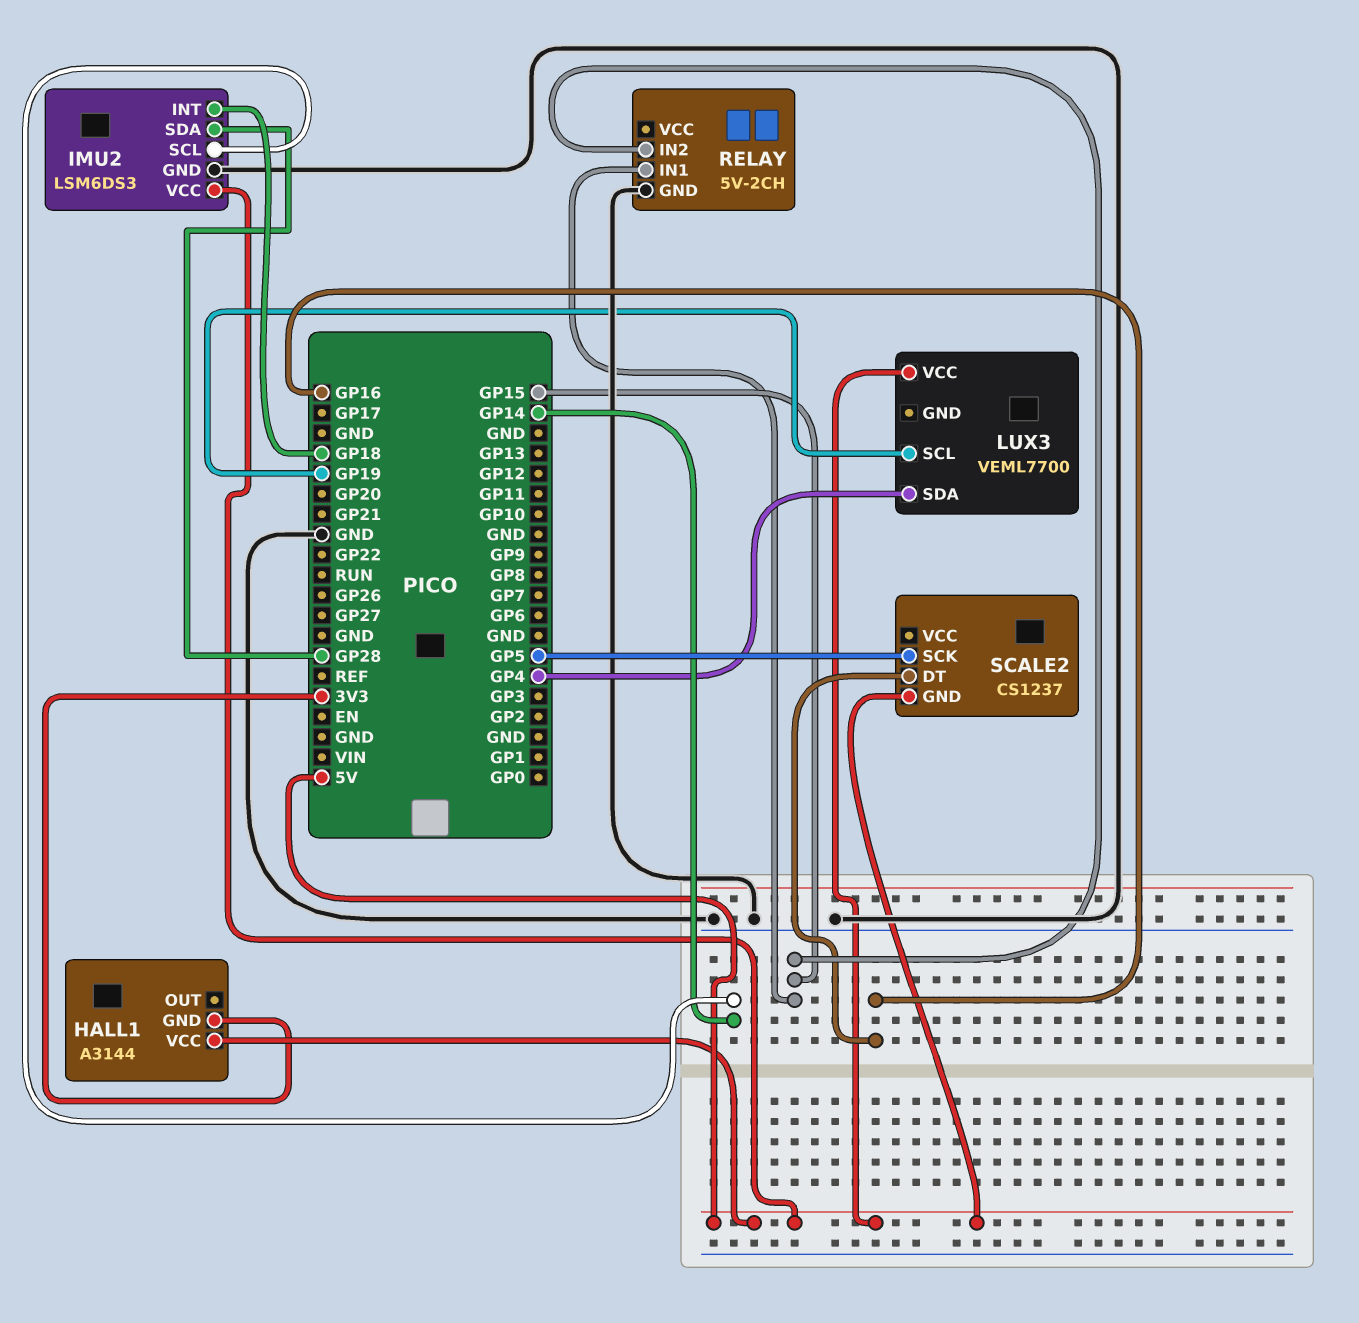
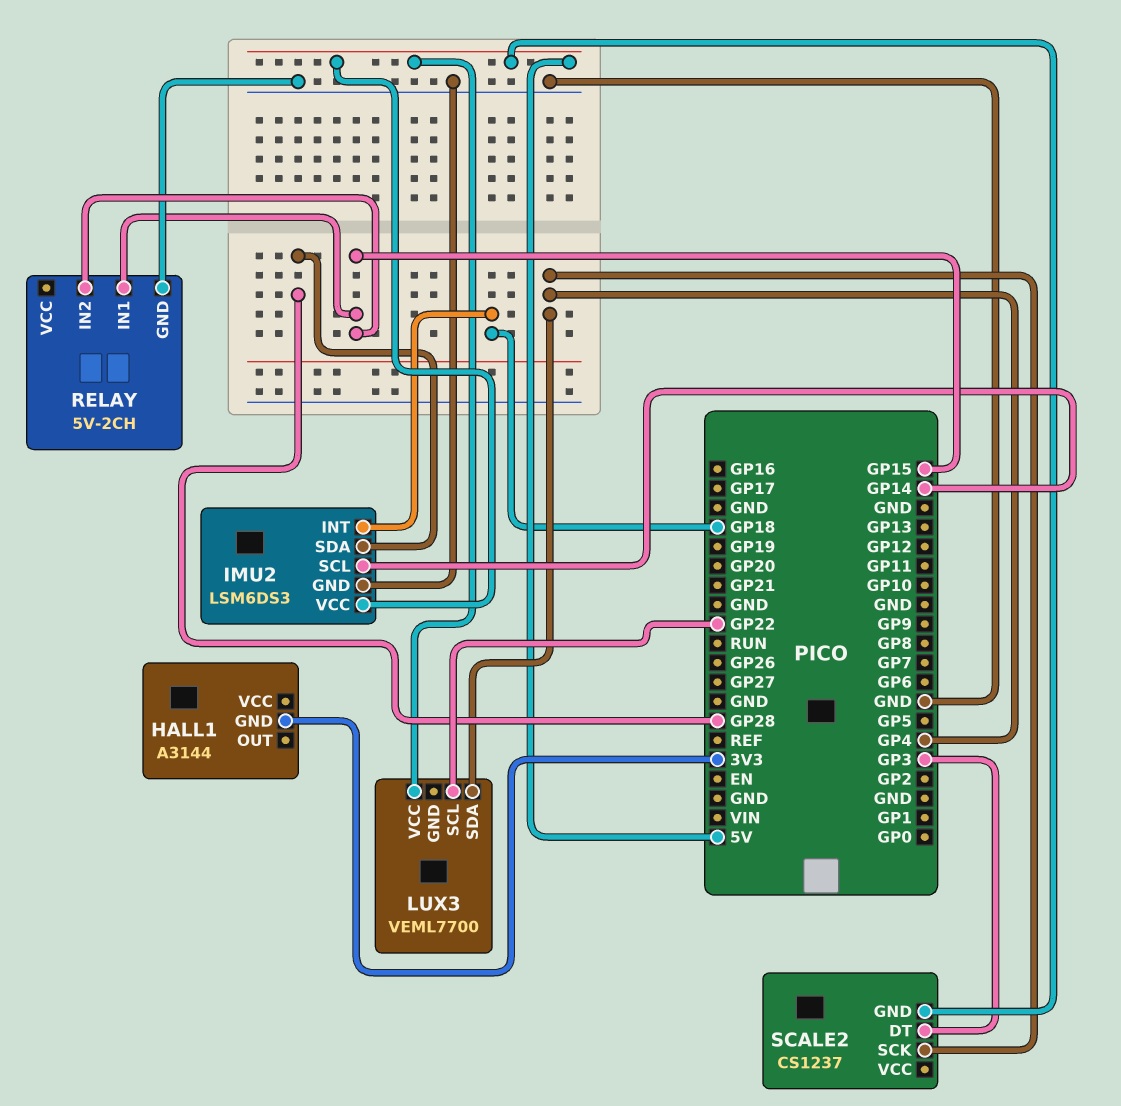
HALL1 pin VCC: 5V -> none
LUX3 pin SCL: GP19 -> GP22
SCALE2 pin DT: GP16 -> GP3
SCALE2 pin SCK: GP5 -> GP4

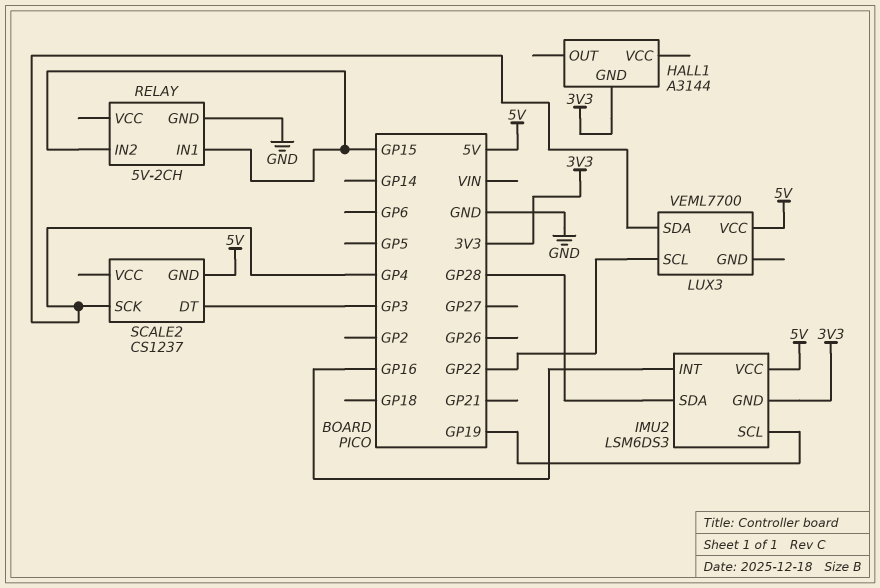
IMU2 pin GND: GND -> 3V3
IMU2 pin INT: GP18 -> GP16
IMU2 pin SCL: GP14 -> GP19

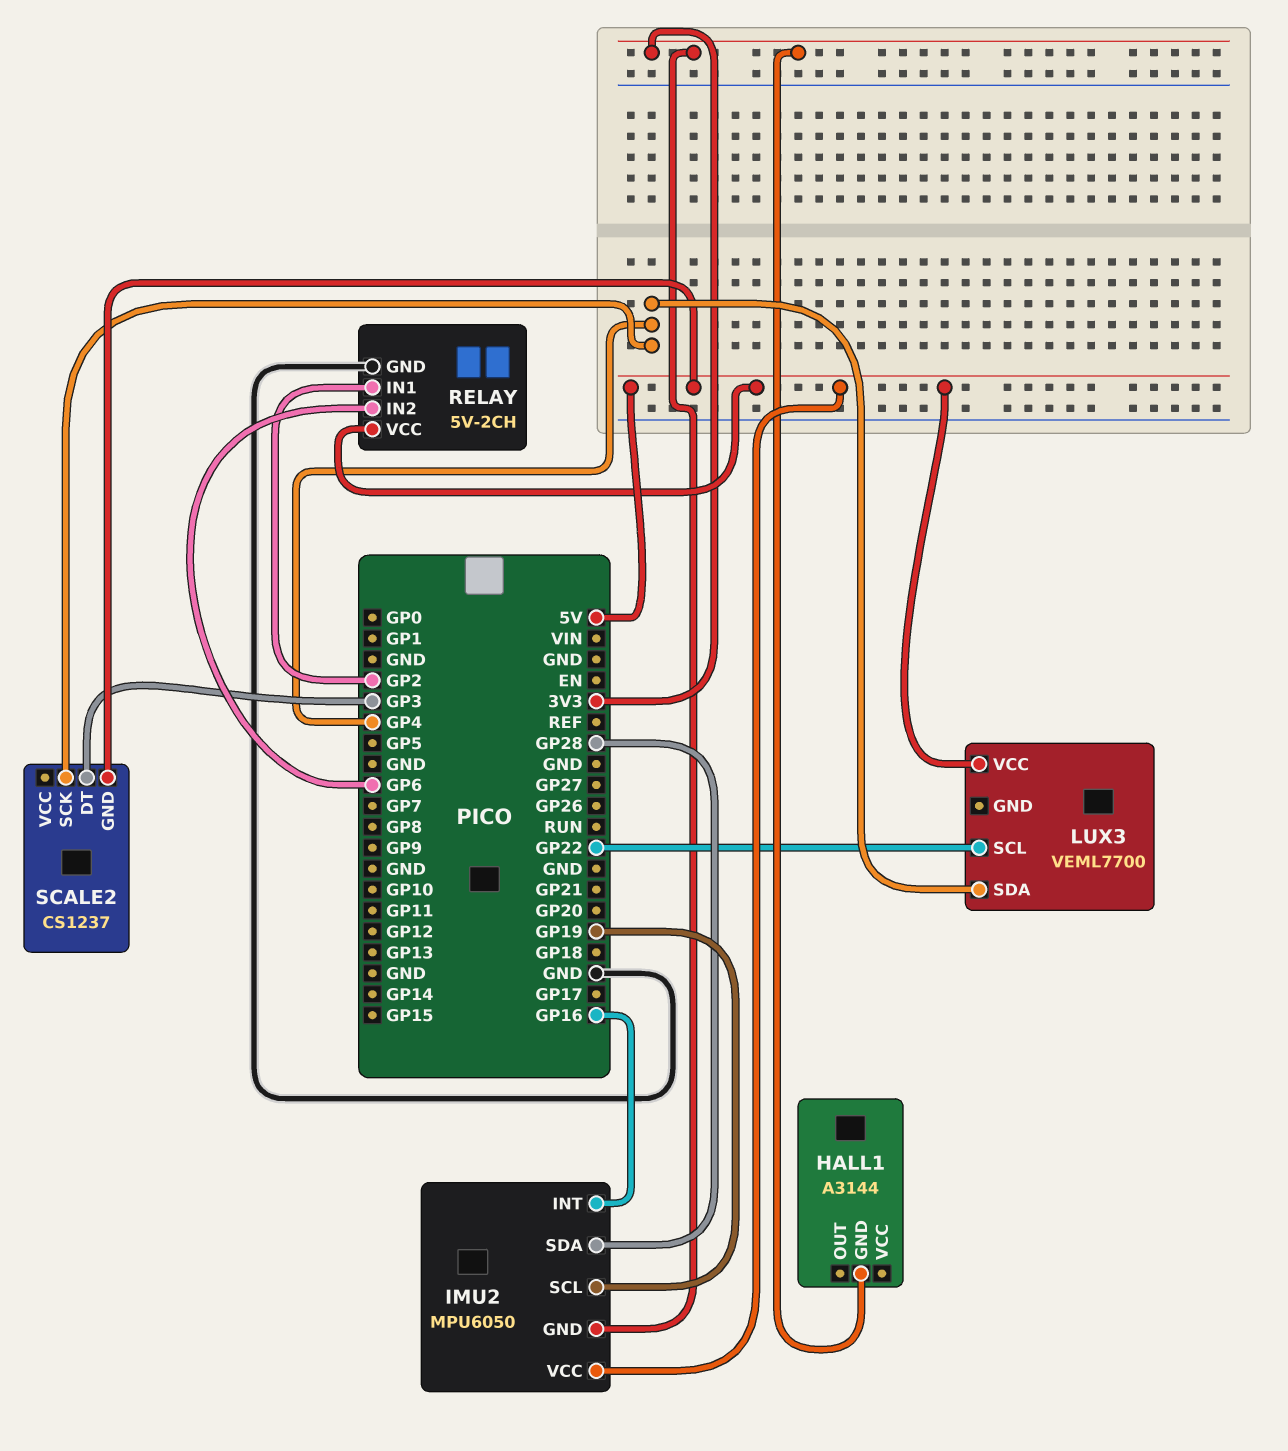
IMU2: LSM6DS3 -> MPU6050
RELAY pin IN1: GP15 -> GP2
RELAY pin IN2: GP15 -> GP6
RELAY pin VCC: none -> 5V

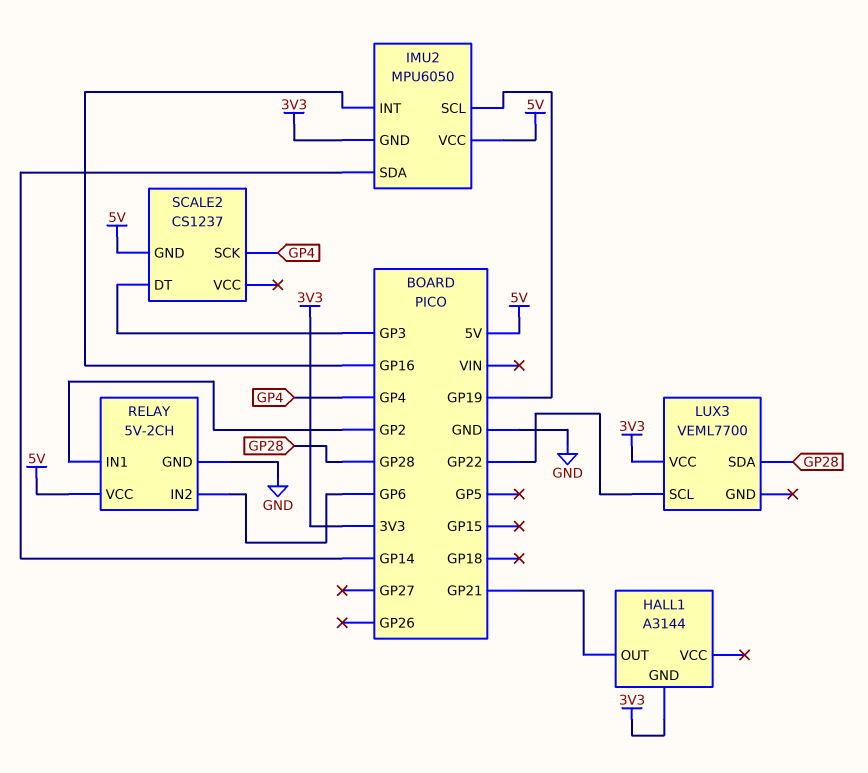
HALL1 pin OUT: none -> GP21
IMU2 pin SDA: GP28 -> GP14
LUX3 pin SDA: GP4 -> GP28
LUX3 pin VCC: 5V -> 3V3

